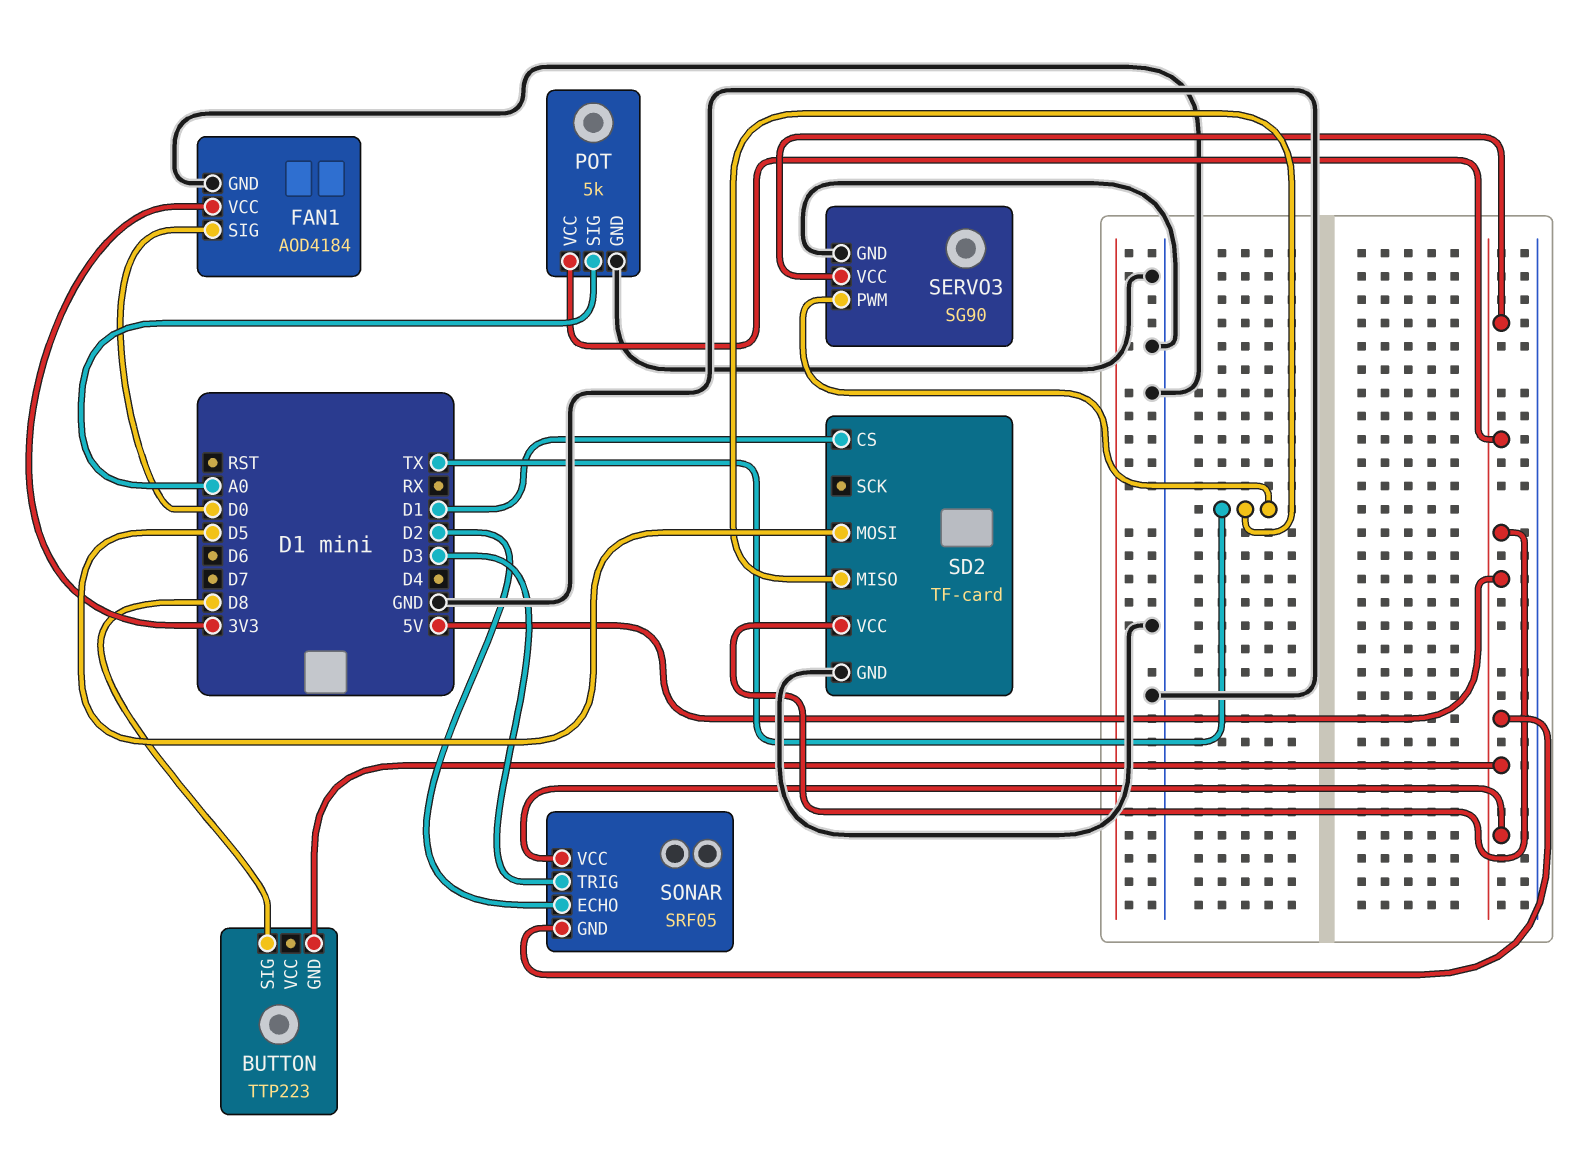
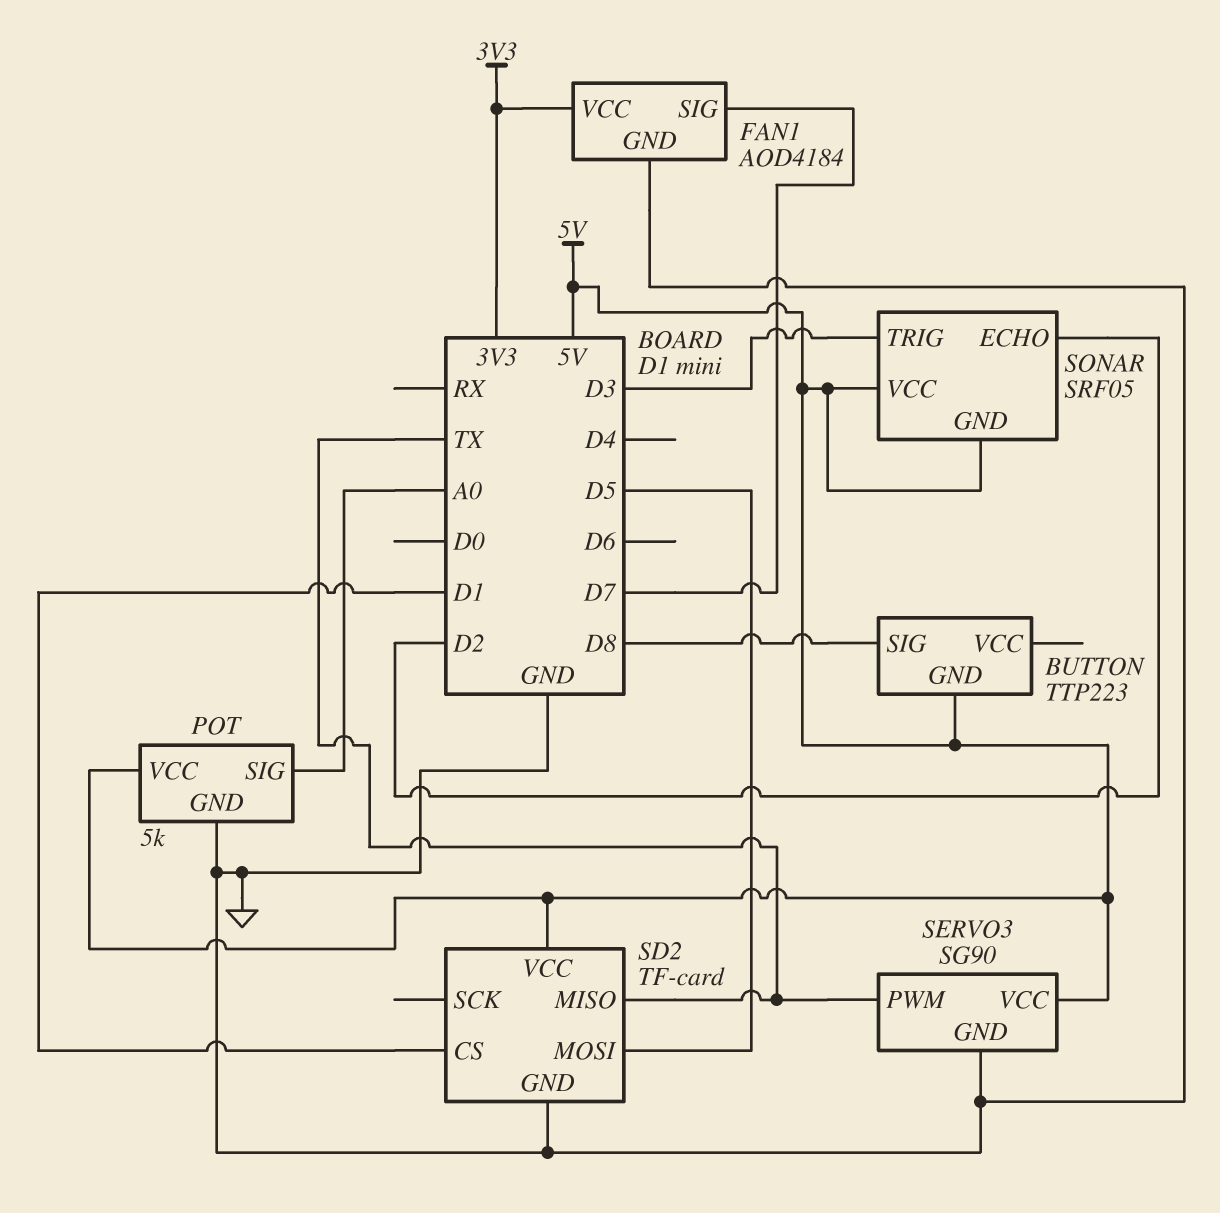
FAN1 pin SIG: D0 -> D7

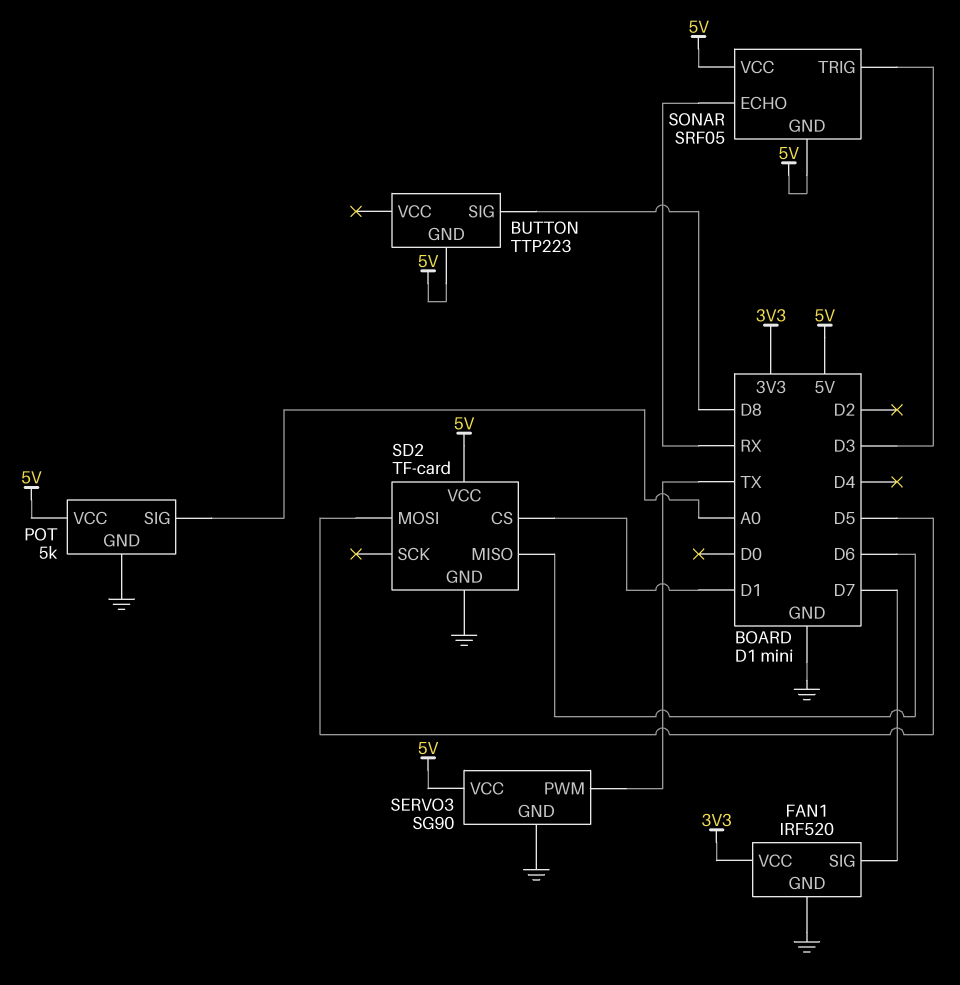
FAN1: AOD4184 -> IRF520
SD2 pin MISO: TX -> D6
SONAR pin ECHO: D2 -> RX

